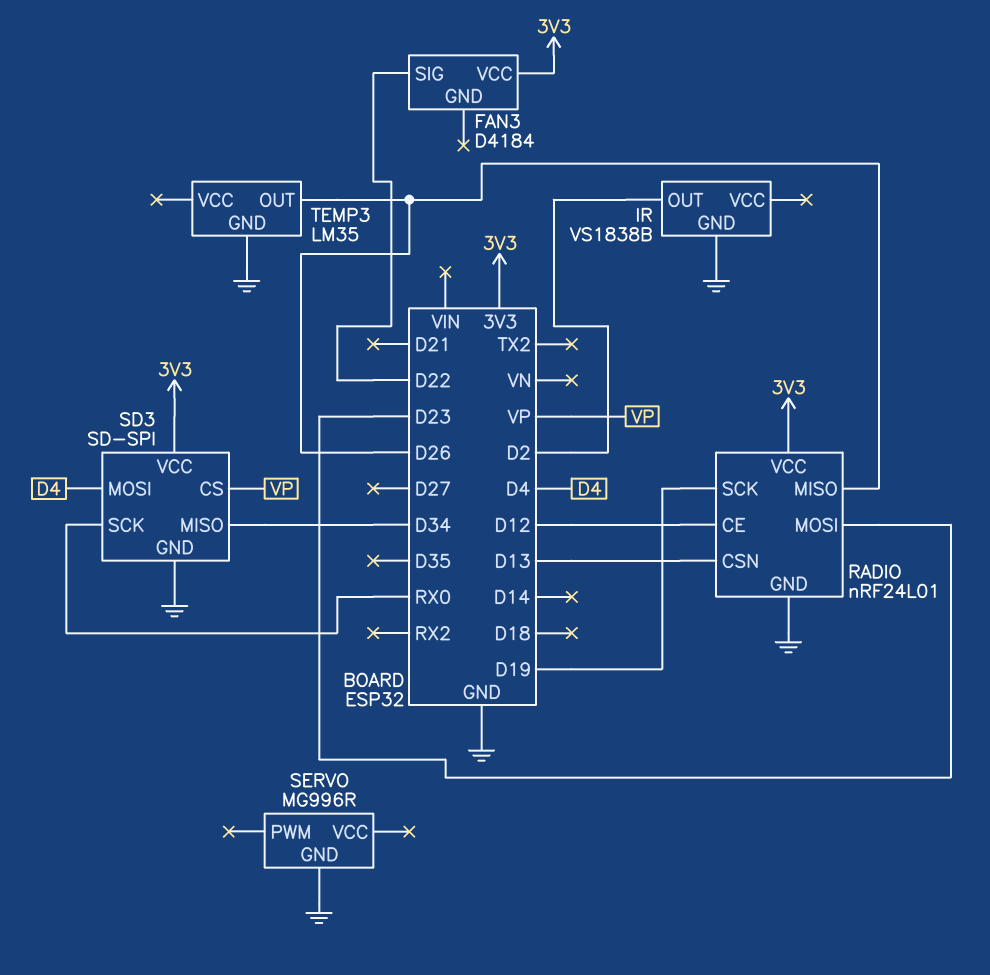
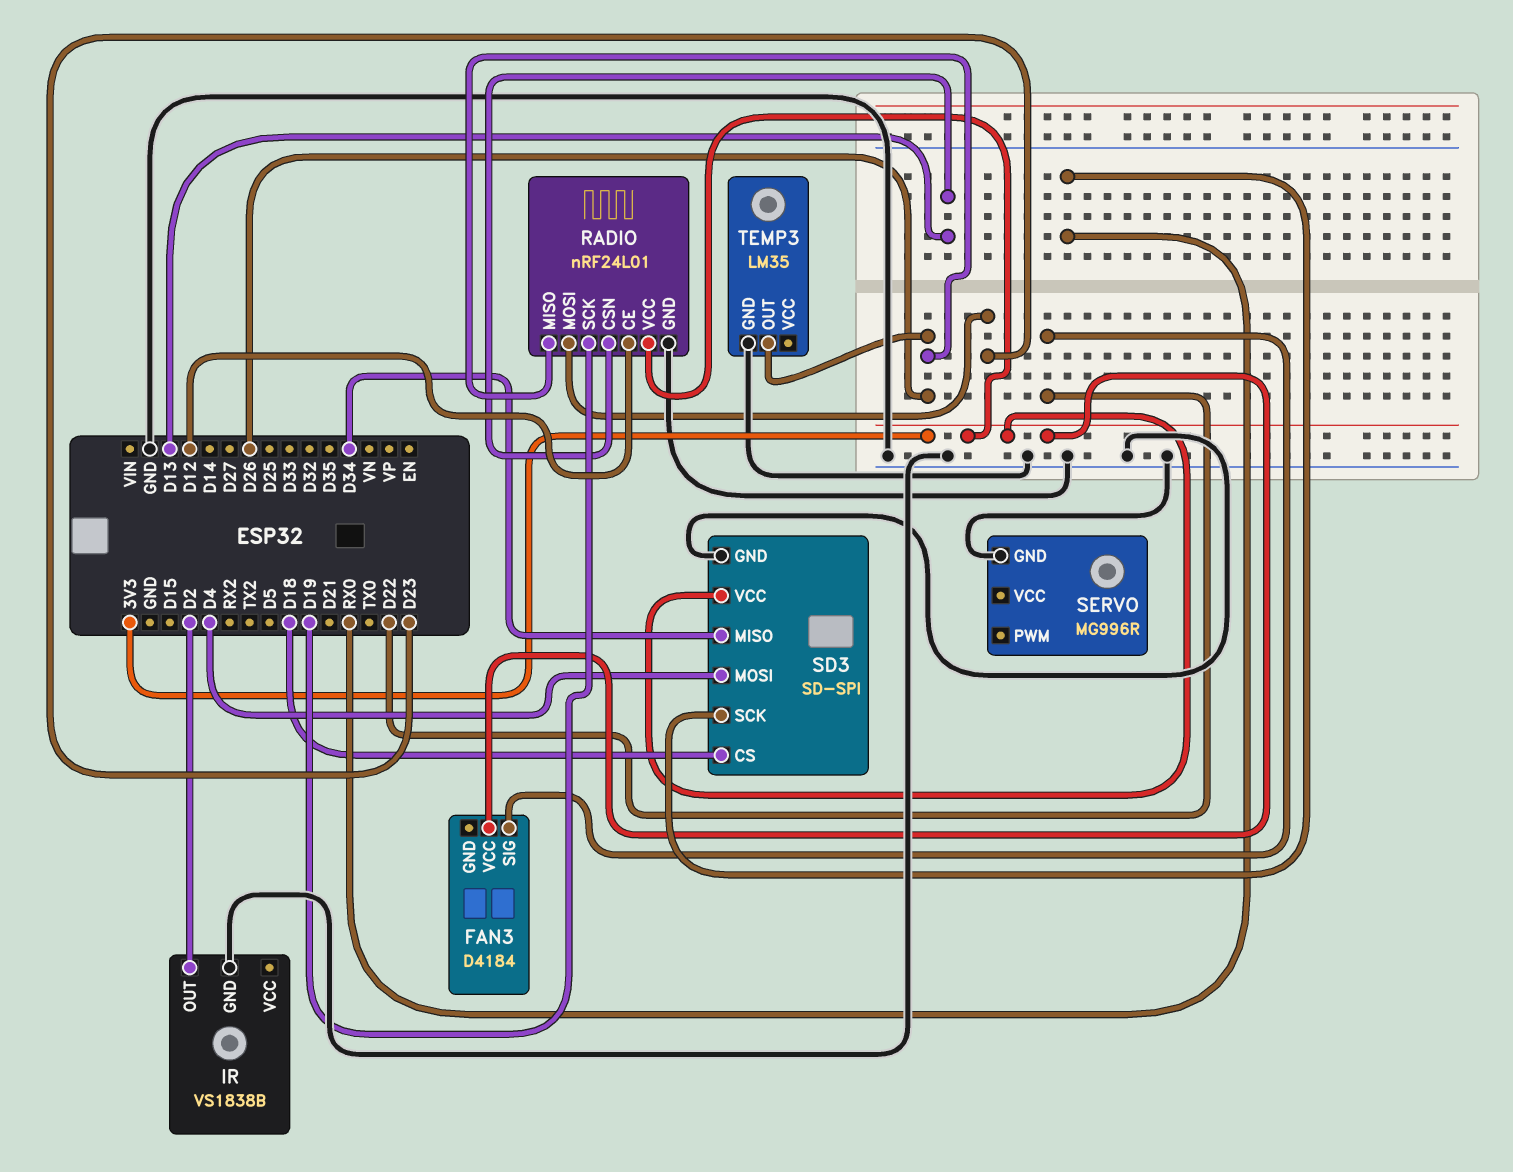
SD3 pin CS: VP -> D18

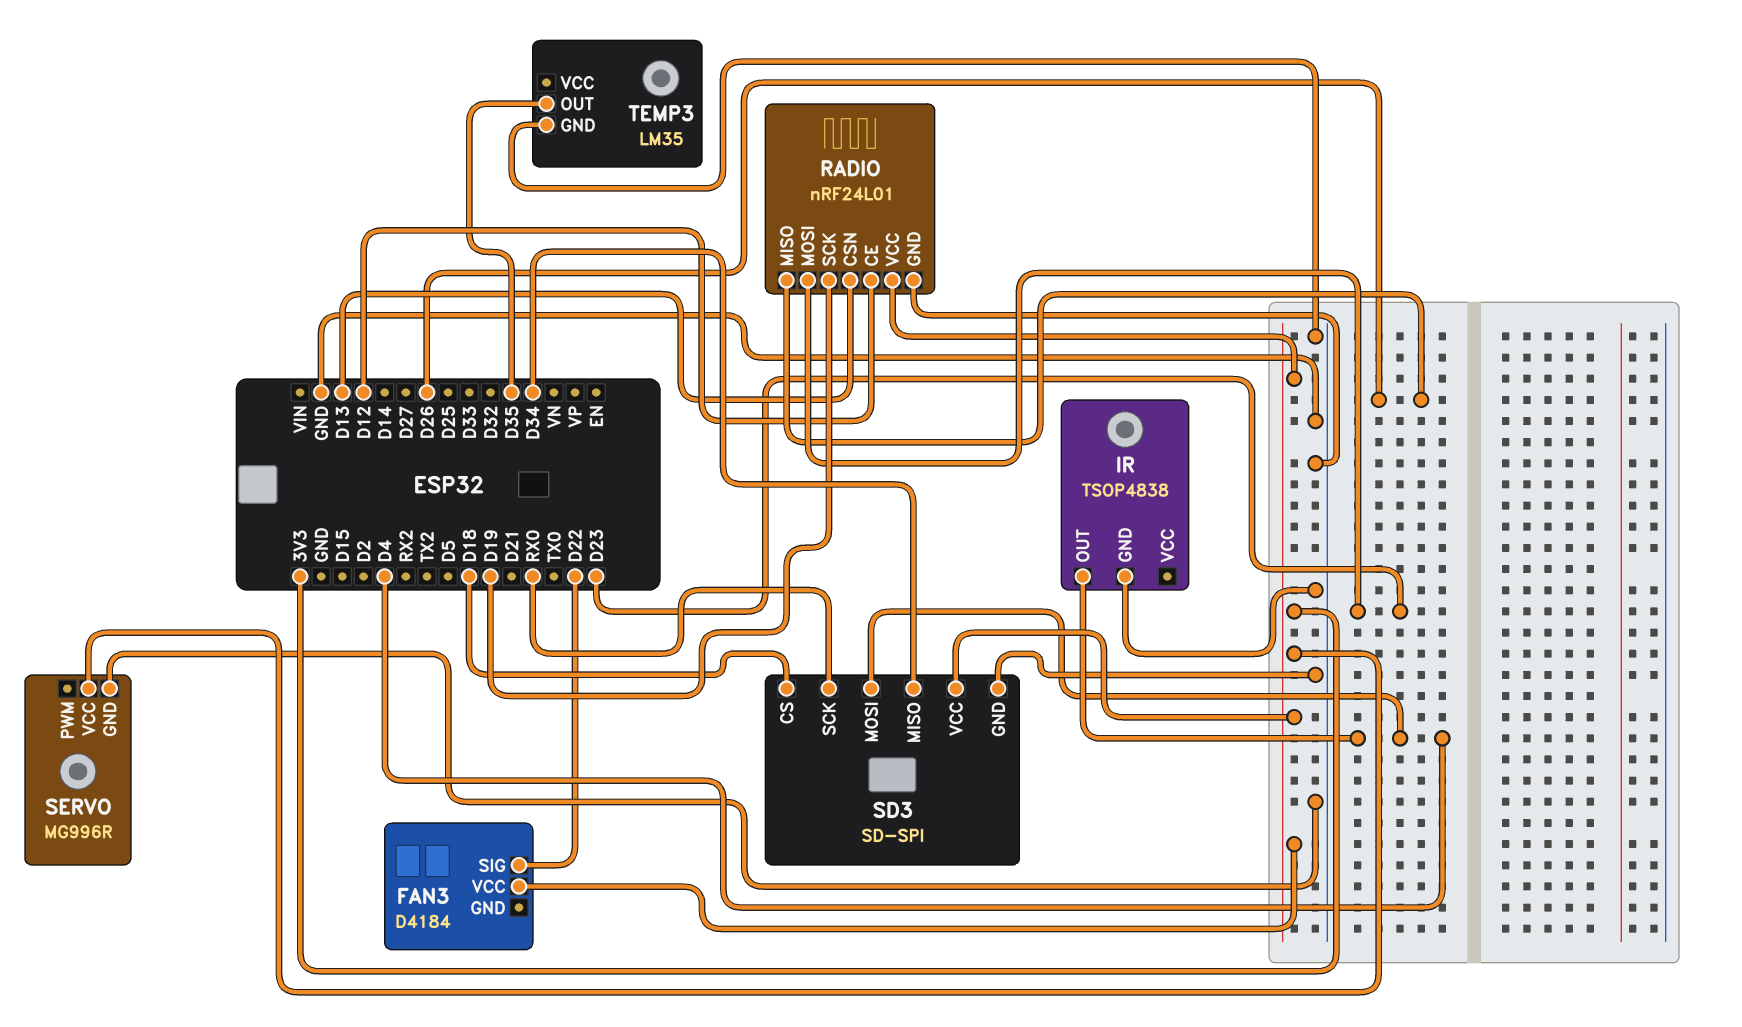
IR: VS1838B -> TSOP4838
IR pin OUT: D2 -> D4
SERVO pin VCC: none -> 3V3
TEMP3 pin OUT: D26 -> D35

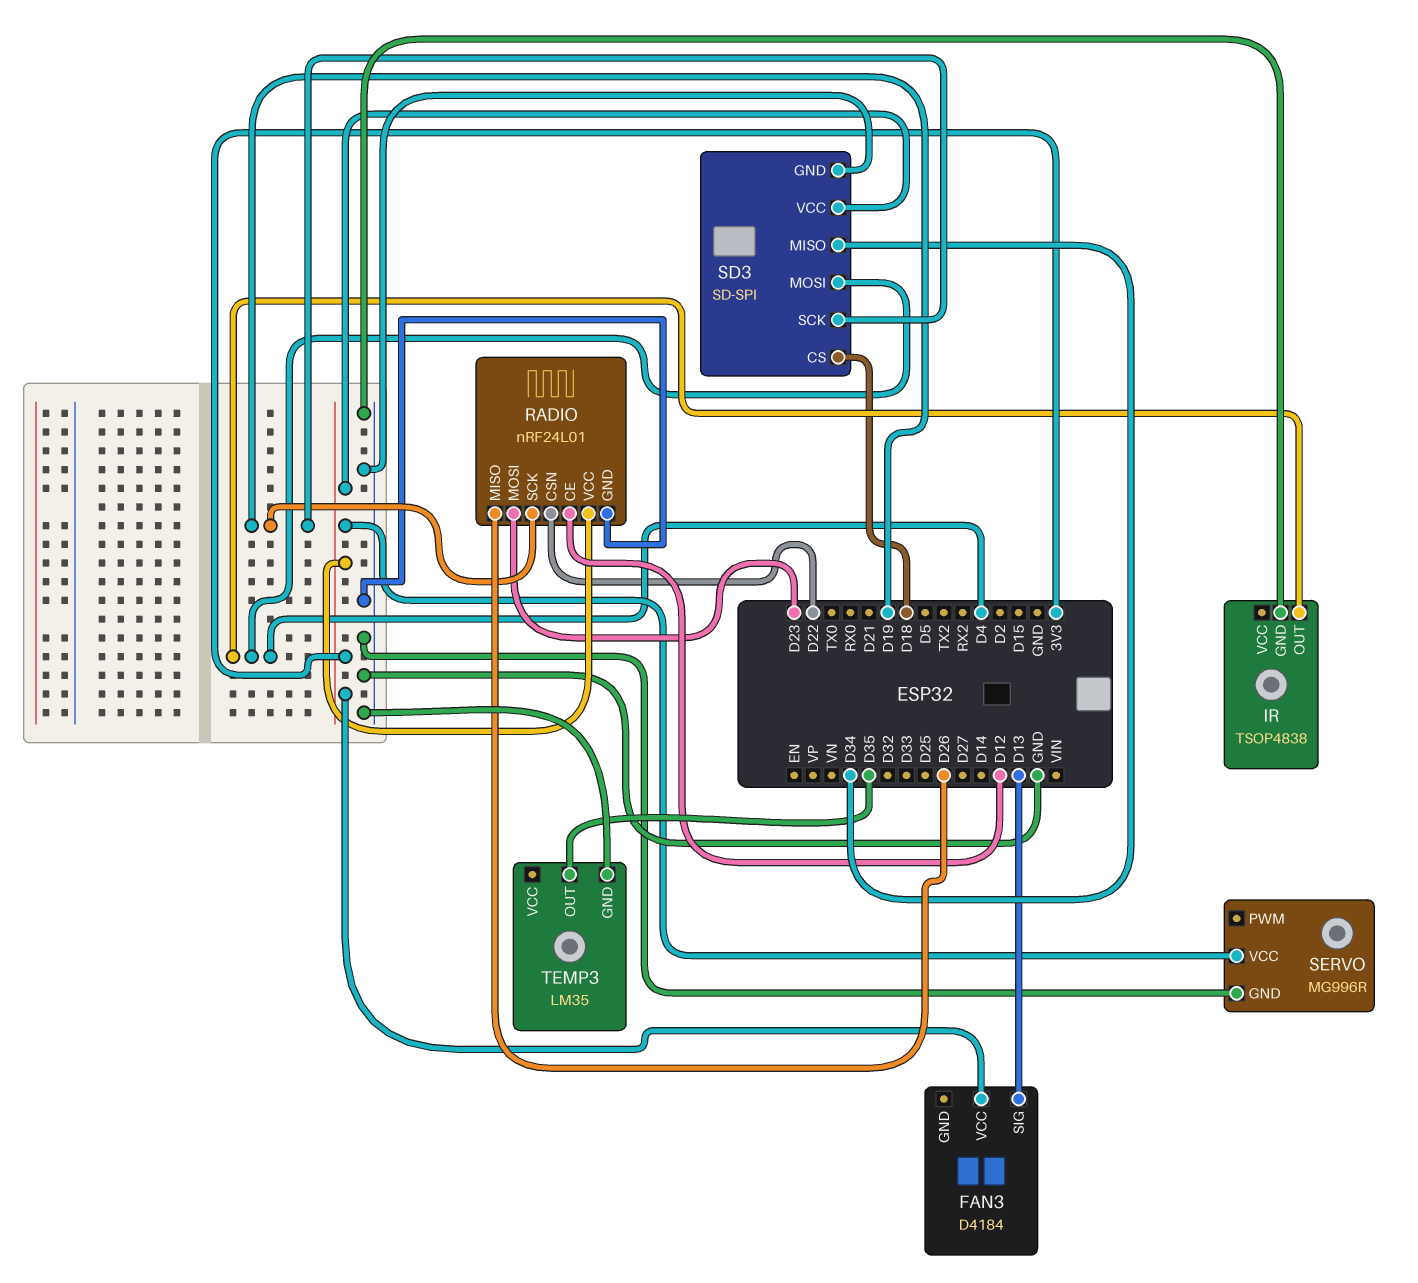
FAN3 pin SIG: D22 -> D13
RADIO pin CSN: D13 -> D22
SD3 pin SCK: RX0 -> D19

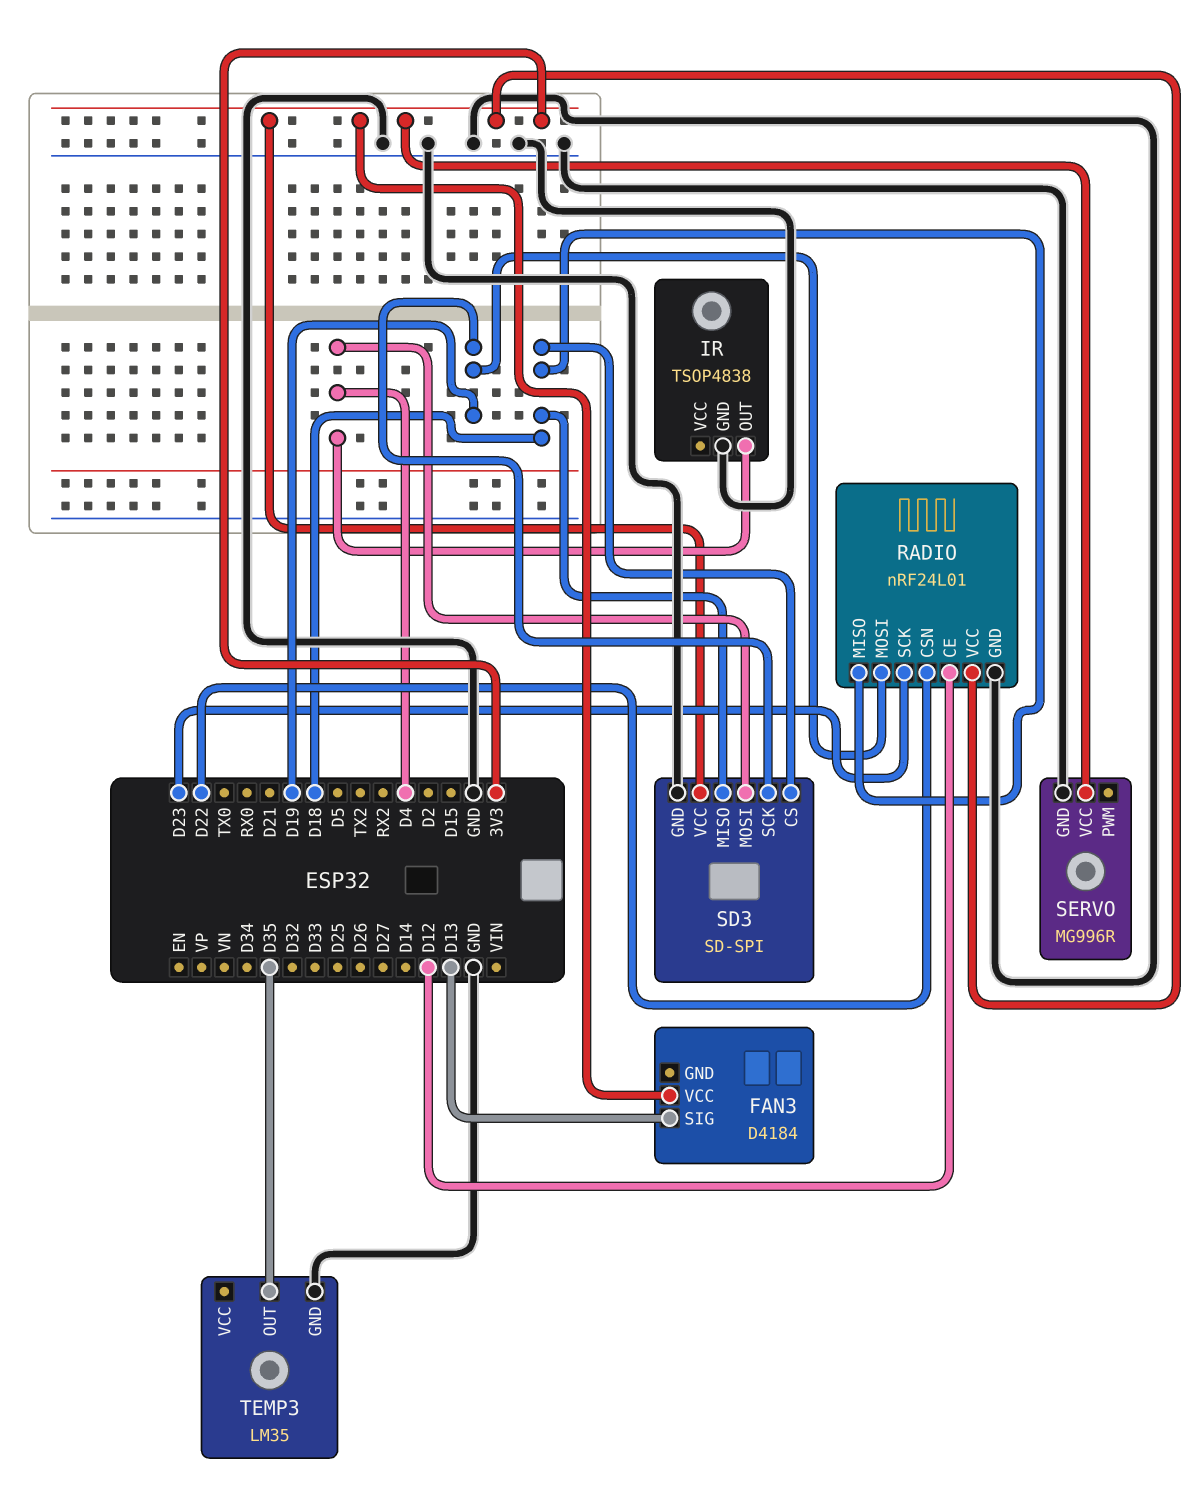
RADIO pin MISO: D26 -> D18
RADIO pin MOSI: D23 -> D19
RADIO pin SCK: D19 -> D23
SD3 pin MISO: D34 -> D18

